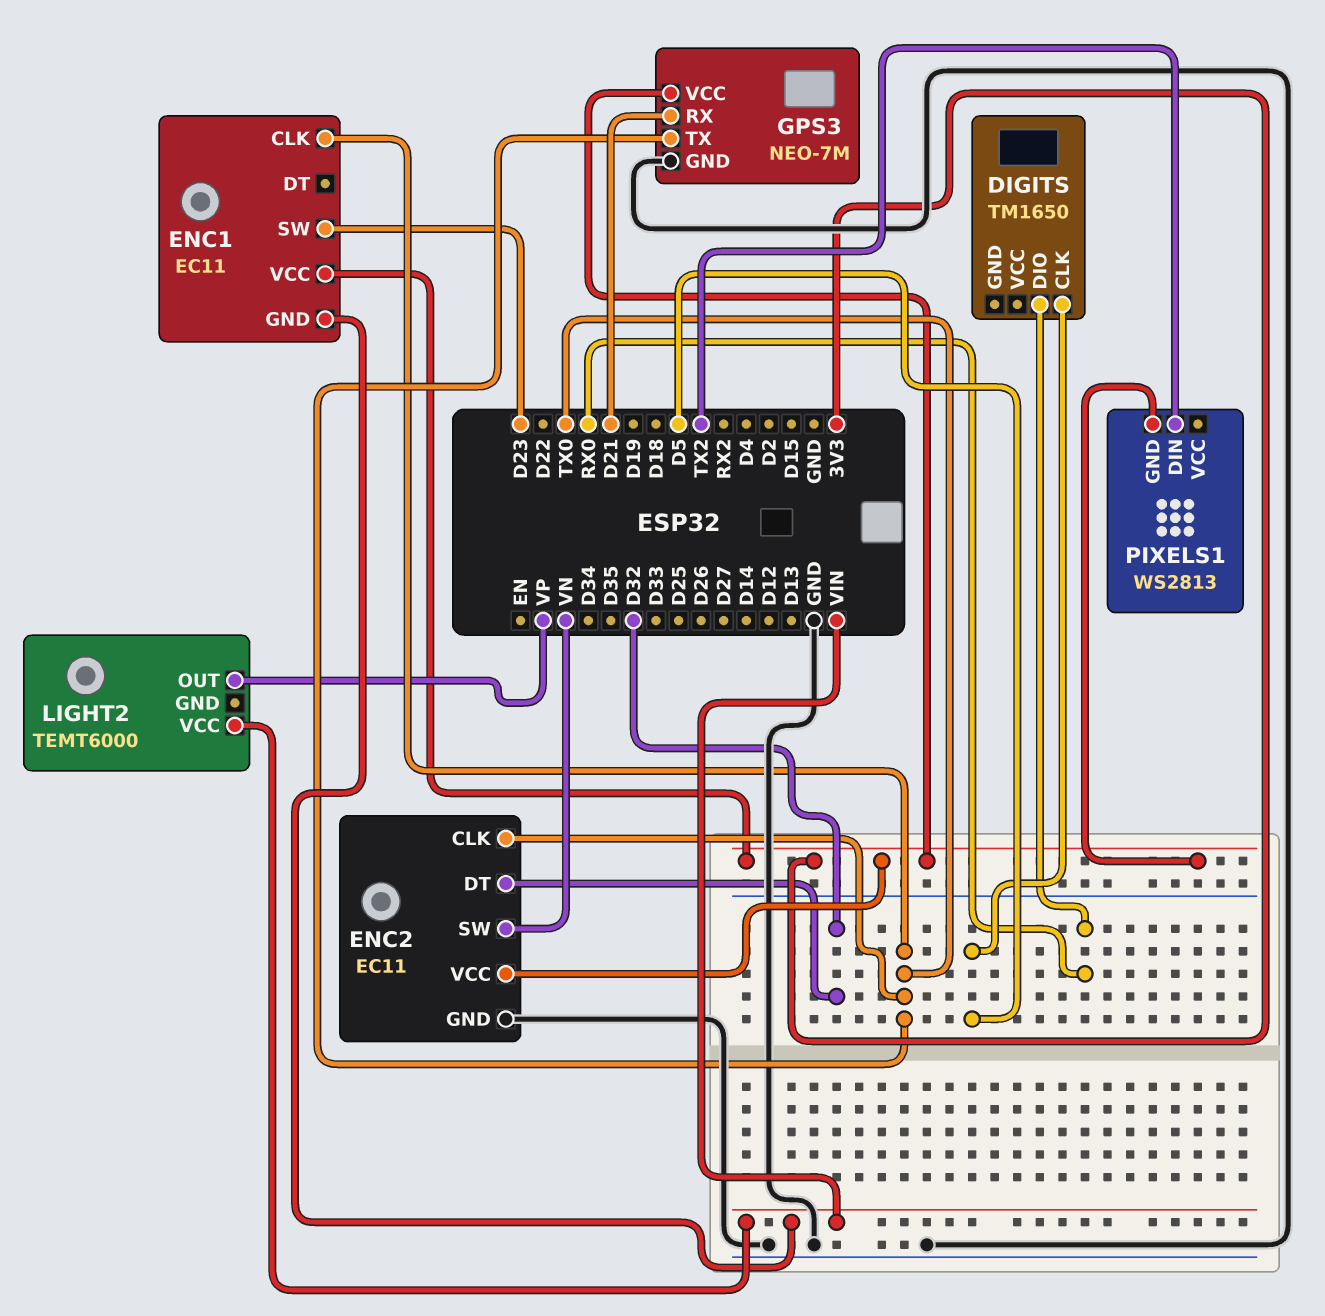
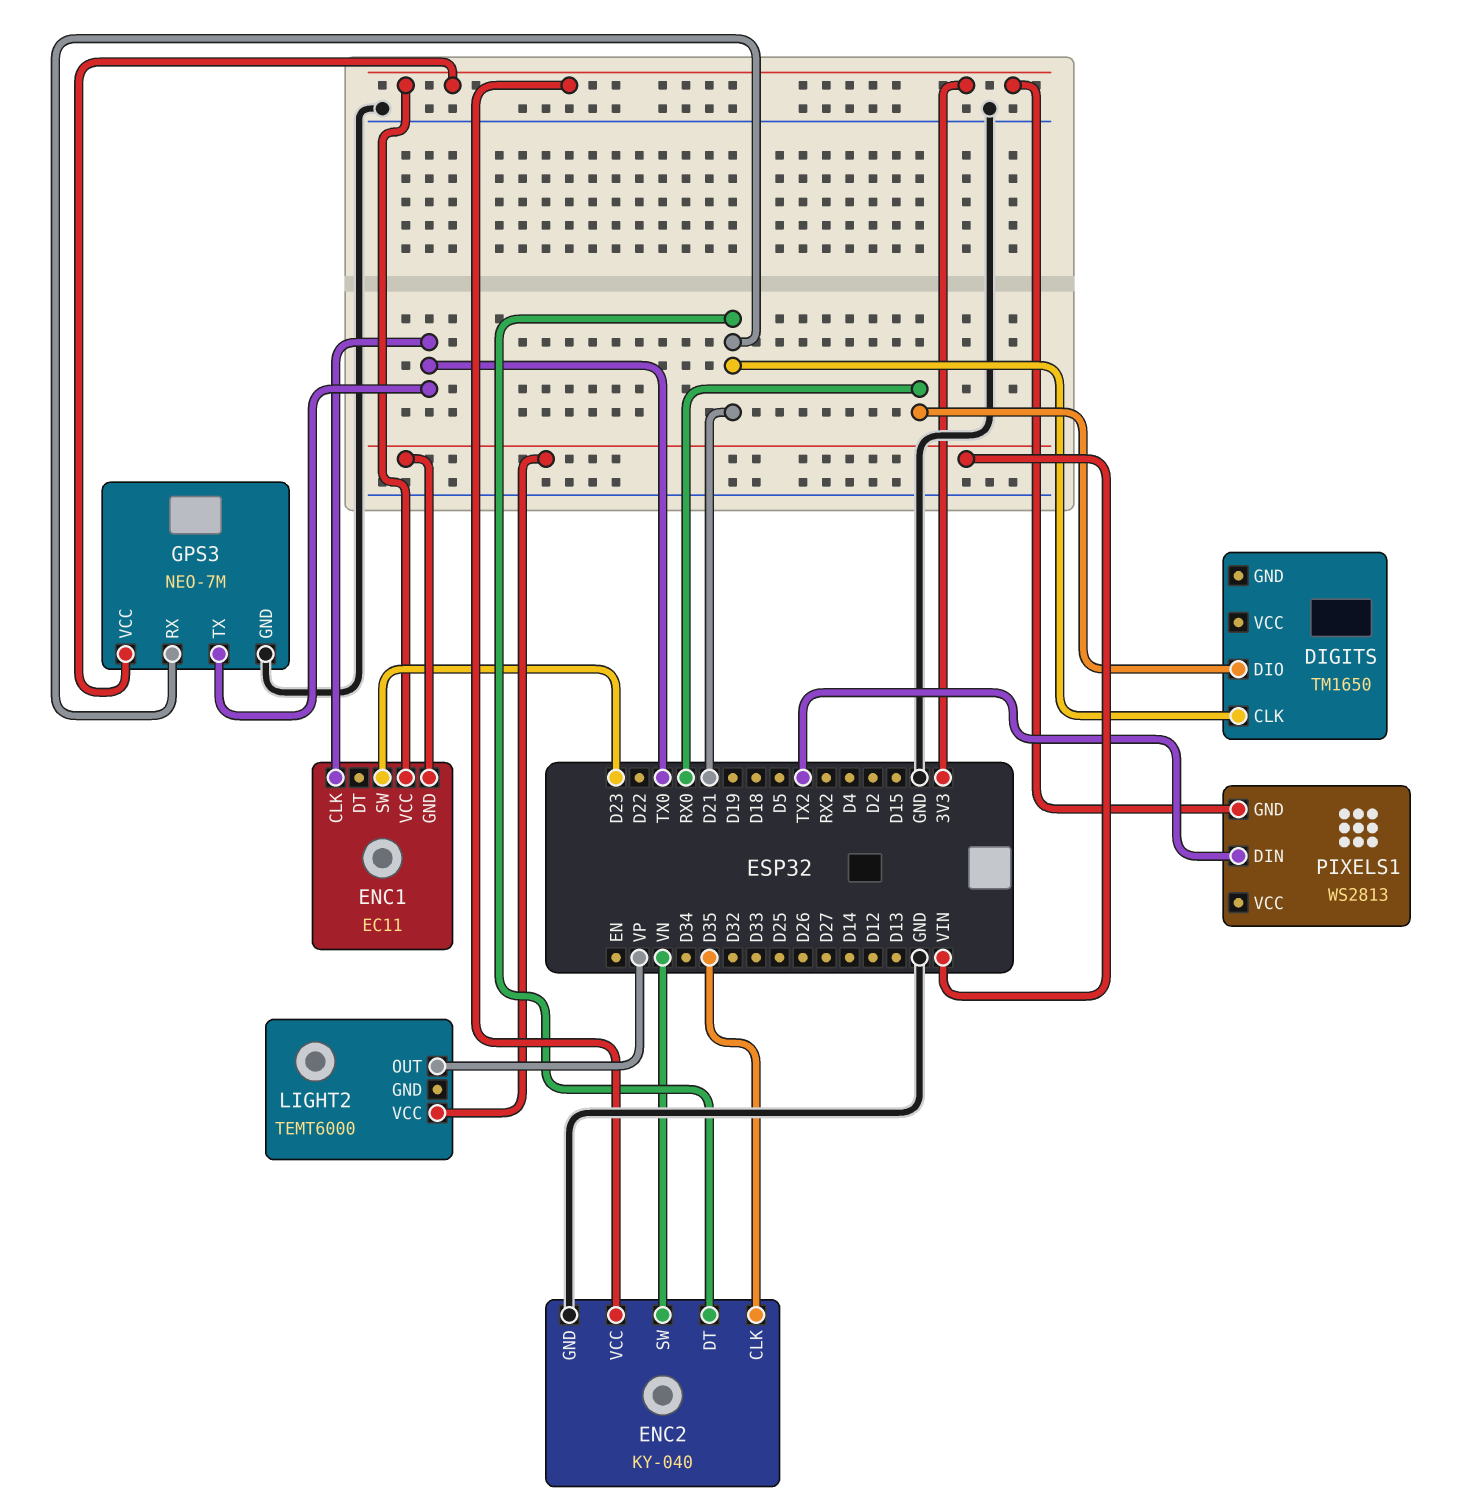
DIGITS pin CLK: D5 -> D21
ENC2: EC11 -> KY-040
ENC2 pin CLK: TX0 -> D35
ENC2 pin DT: D32 -> D21

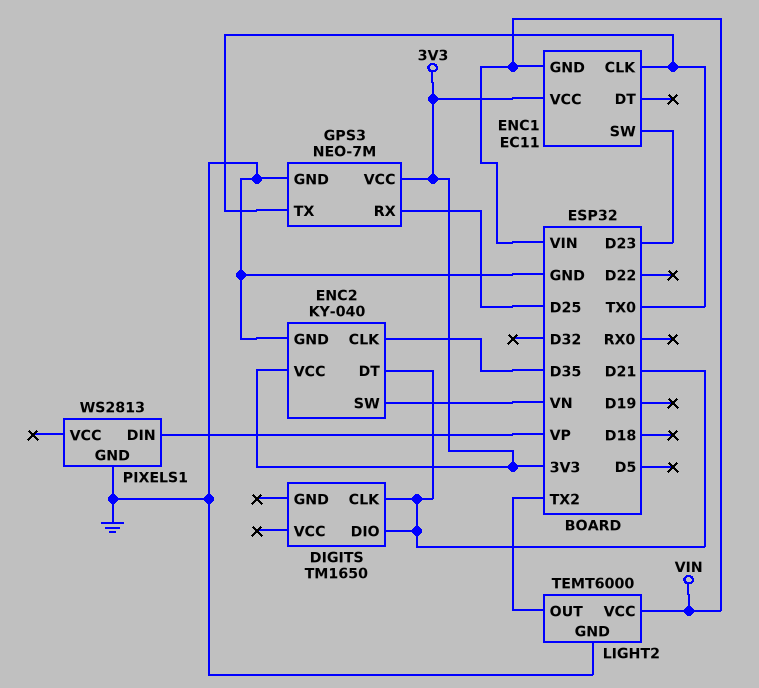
DIGITS pin DIO: RX0 -> D21
GPS3 pin RX: D21 -> D25
LIGHT2 pin GND: none -> GND
LIGHT2 pin OUT: VP -> TX2
PIXELS1 pin DIN: TX2 -> VP
PIXELS1 pin GND: 3V3 -> GND

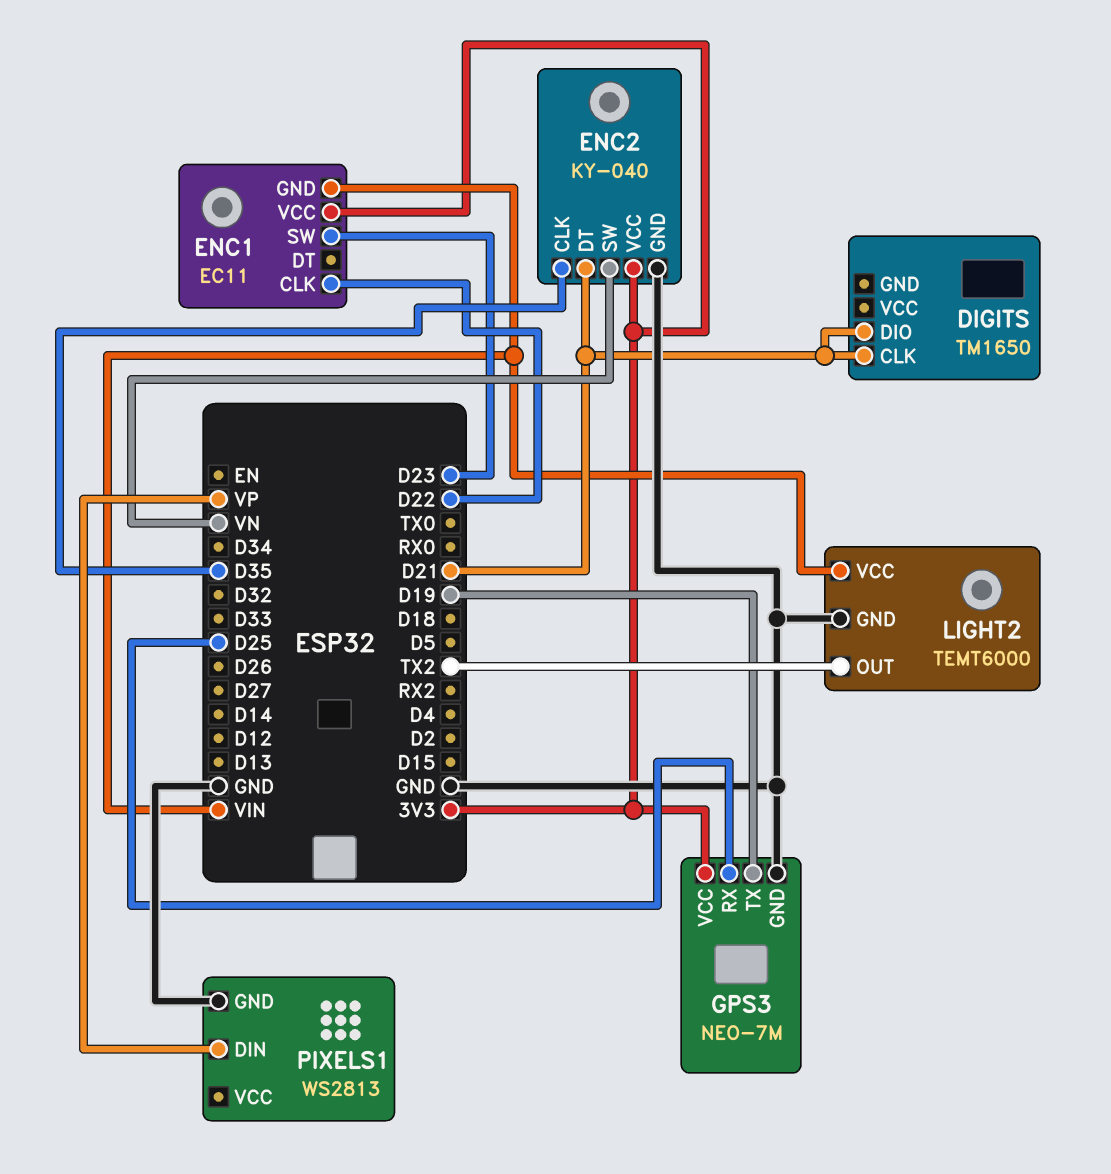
ENC1 pin CLK: TX0 -> D22
GPS3 pin TX: TX0 -> D19

